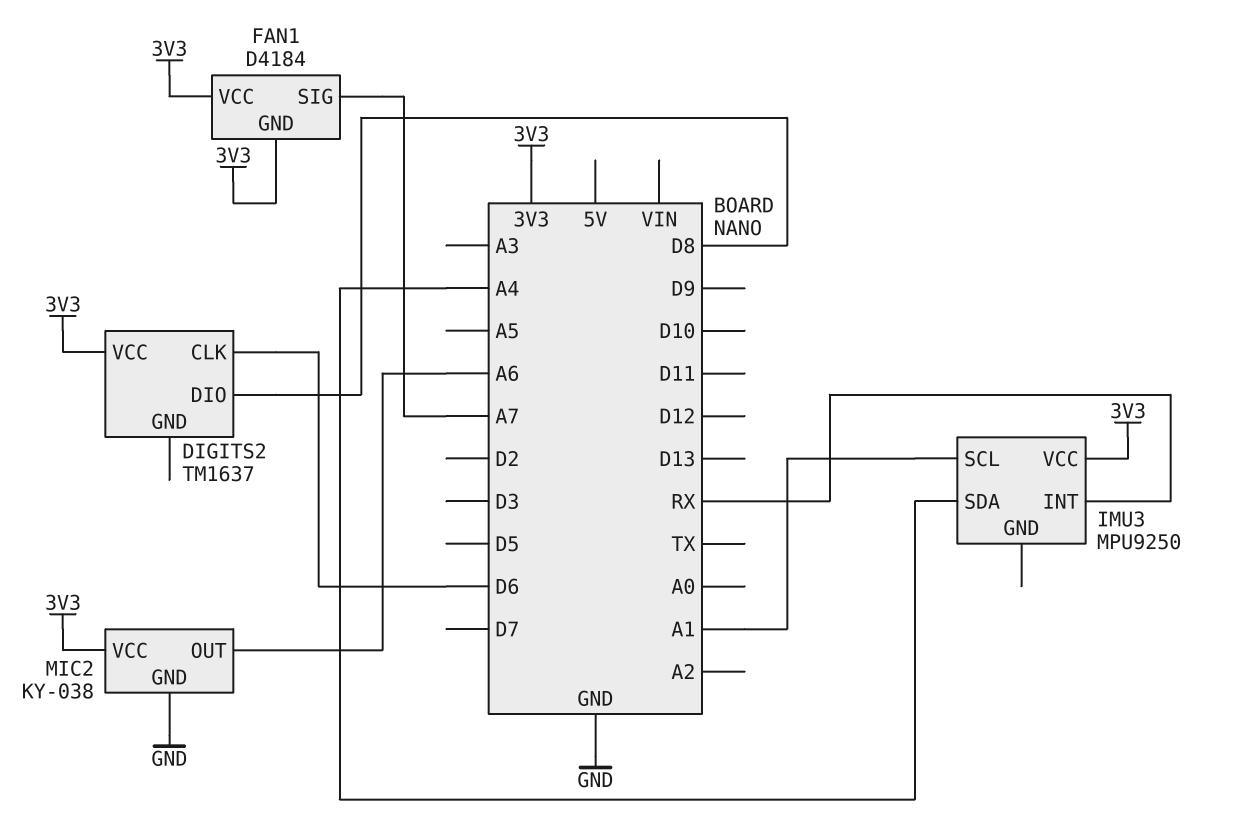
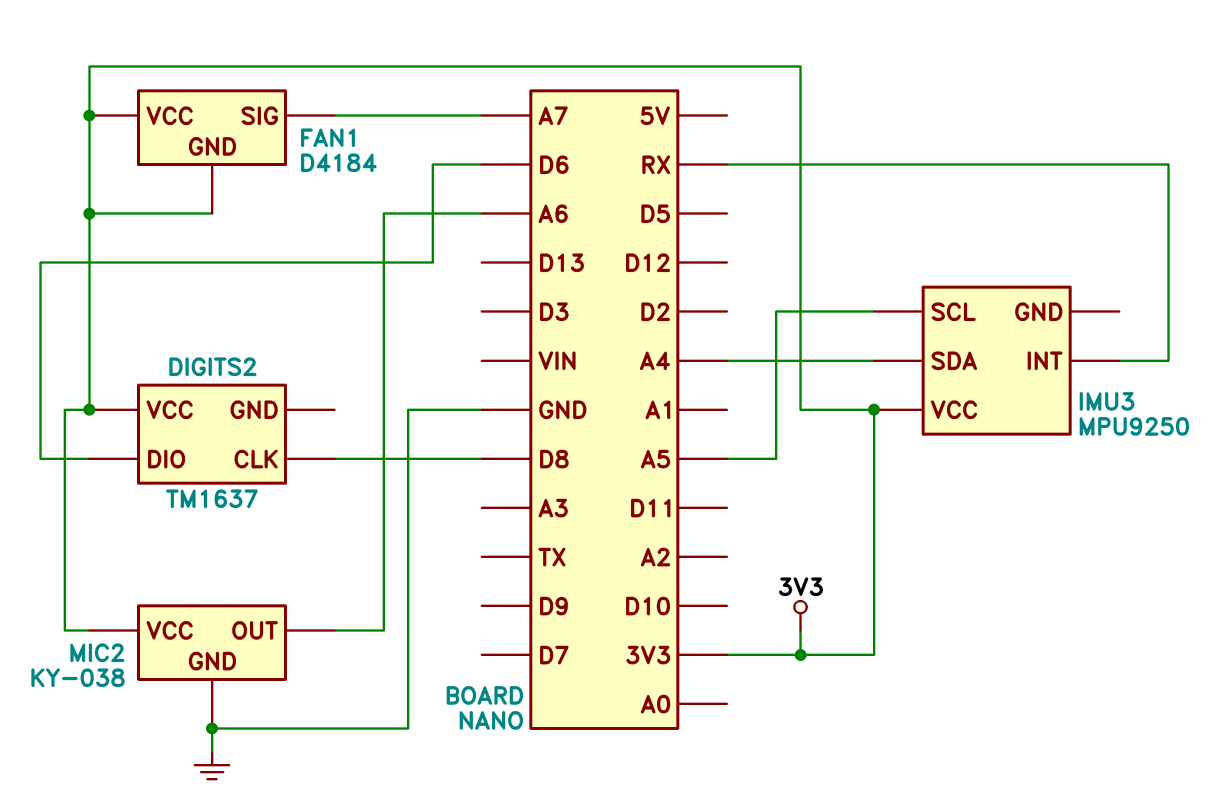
DIGITS2 pin CLK: D6 -> D8
DIGITS2 pin DIO: D8 -> D6
IMU3 pin SCL: A1 -> A5

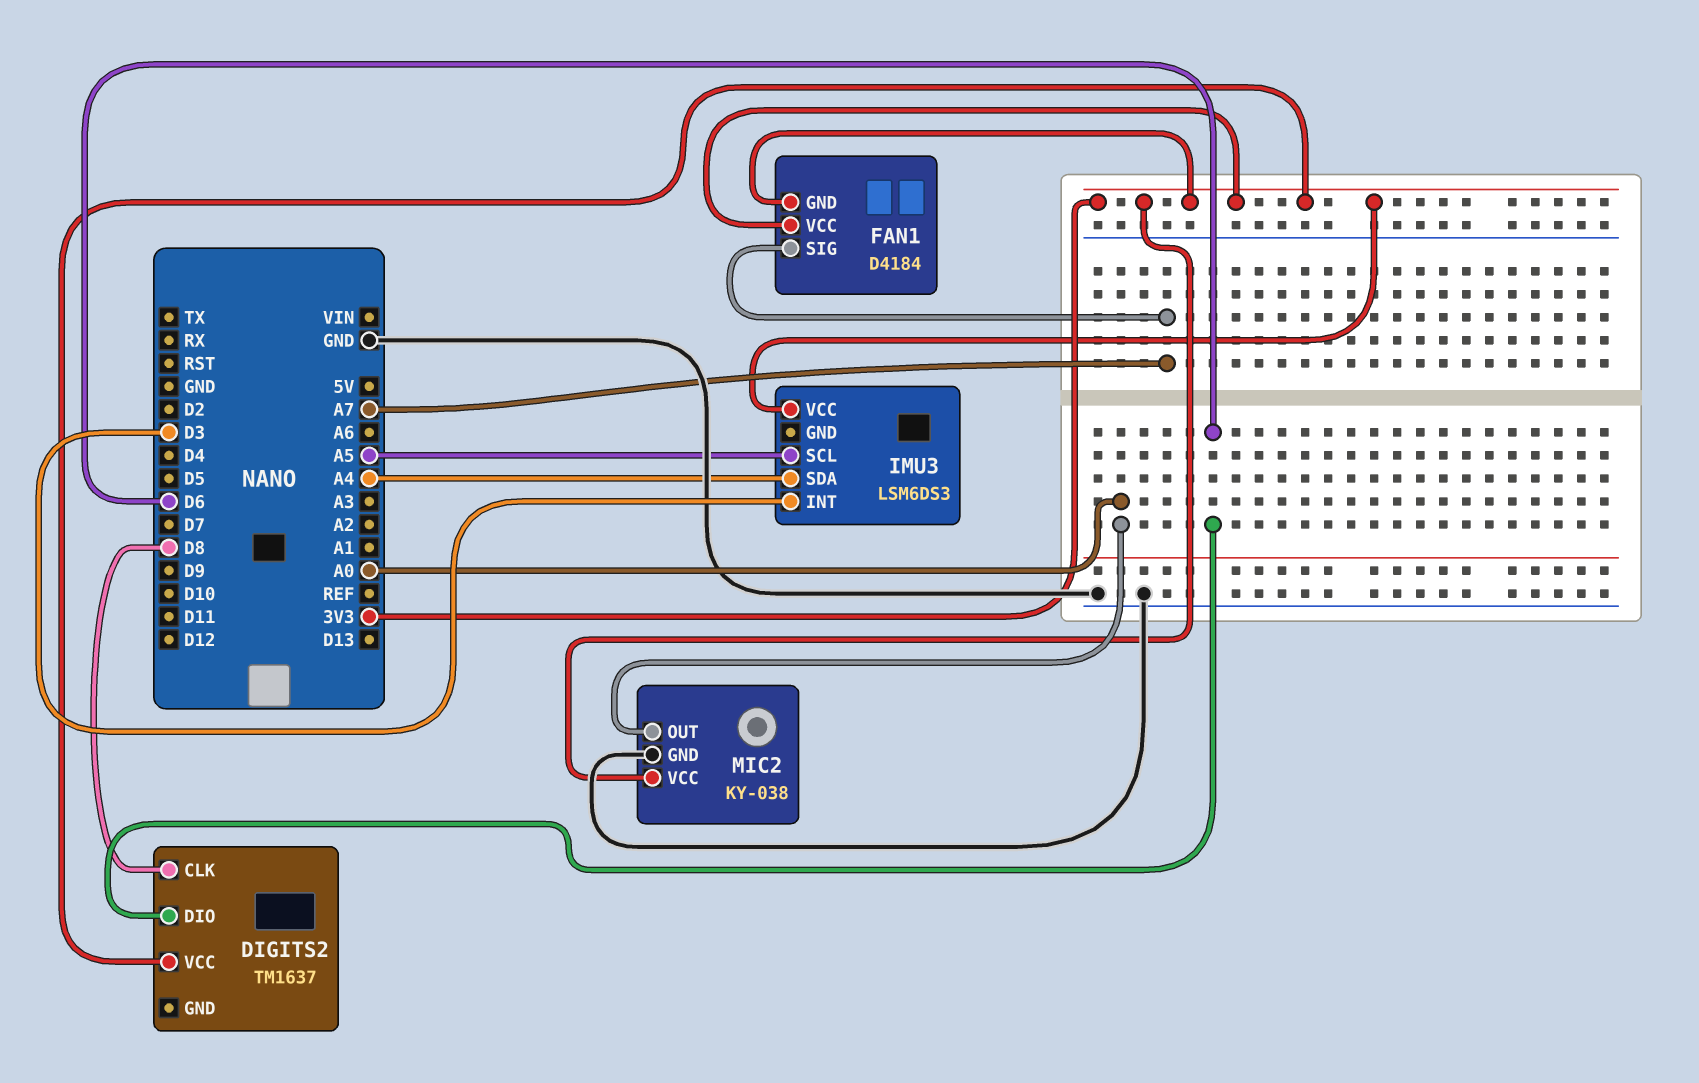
IMU3: MPU9250 -> LSM6DS3
IMU3 pin INT: RX -> D3
MIC2 pin OUT: A6 -> A0

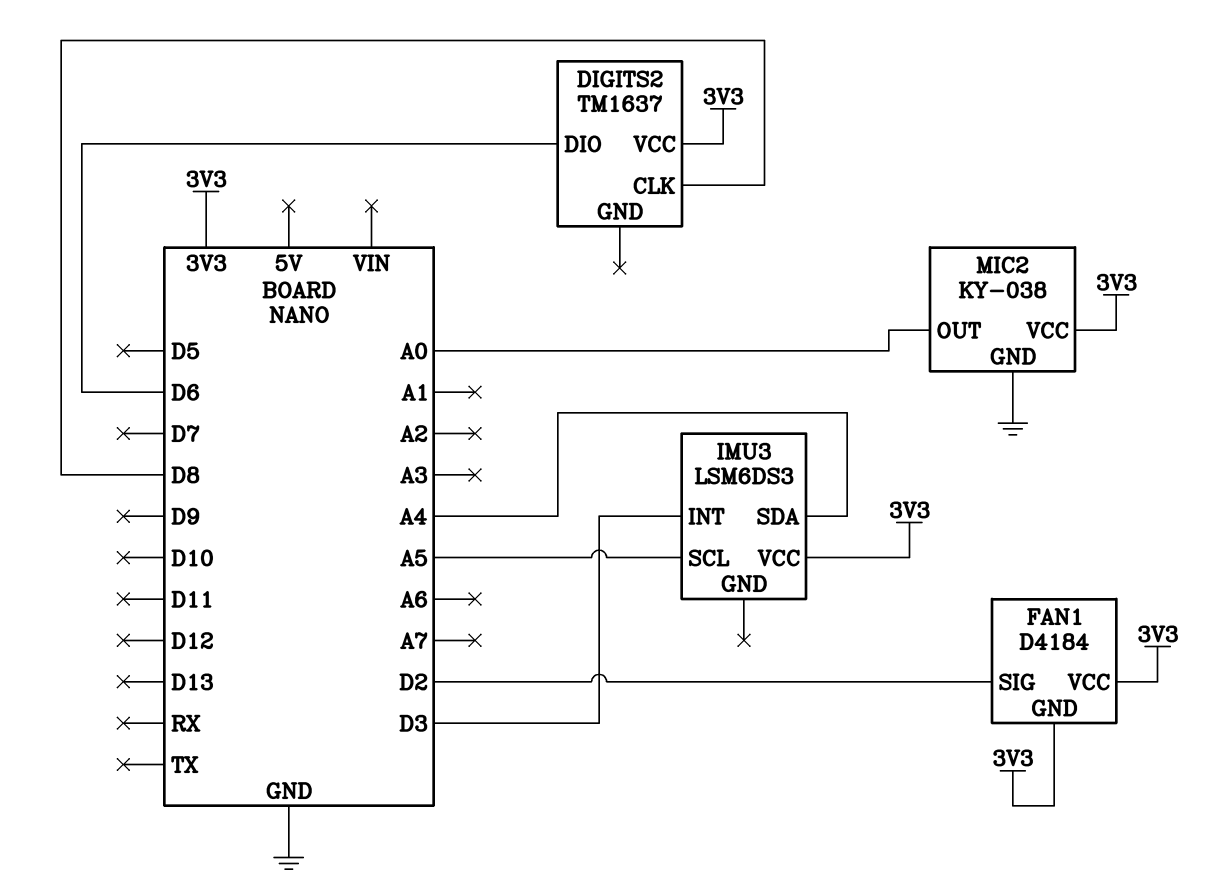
FAN1 pin SIG: A7 -> D2

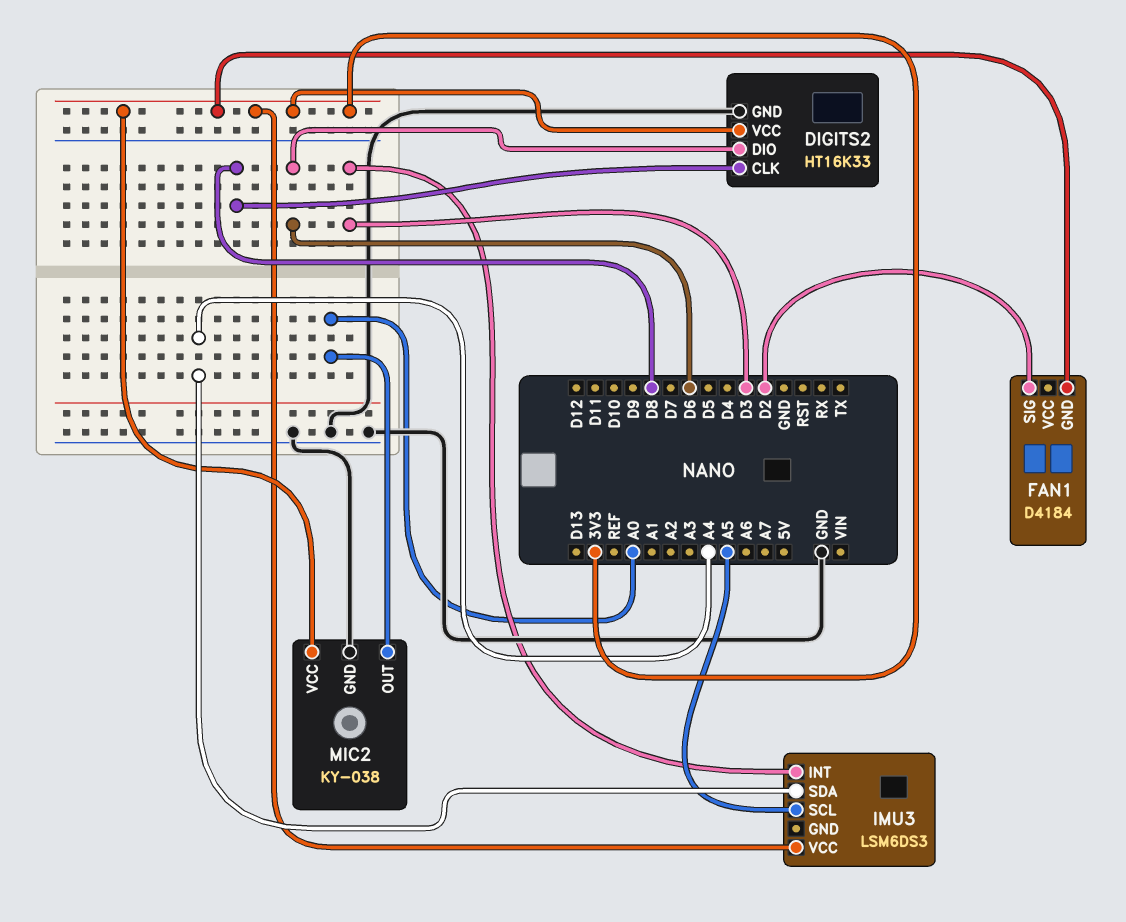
DIGITS2: TM1637 -> HT16K33
DIGITS2 pin GND: none -> GND
FAN1 pin VCC: 3V3 -> none

